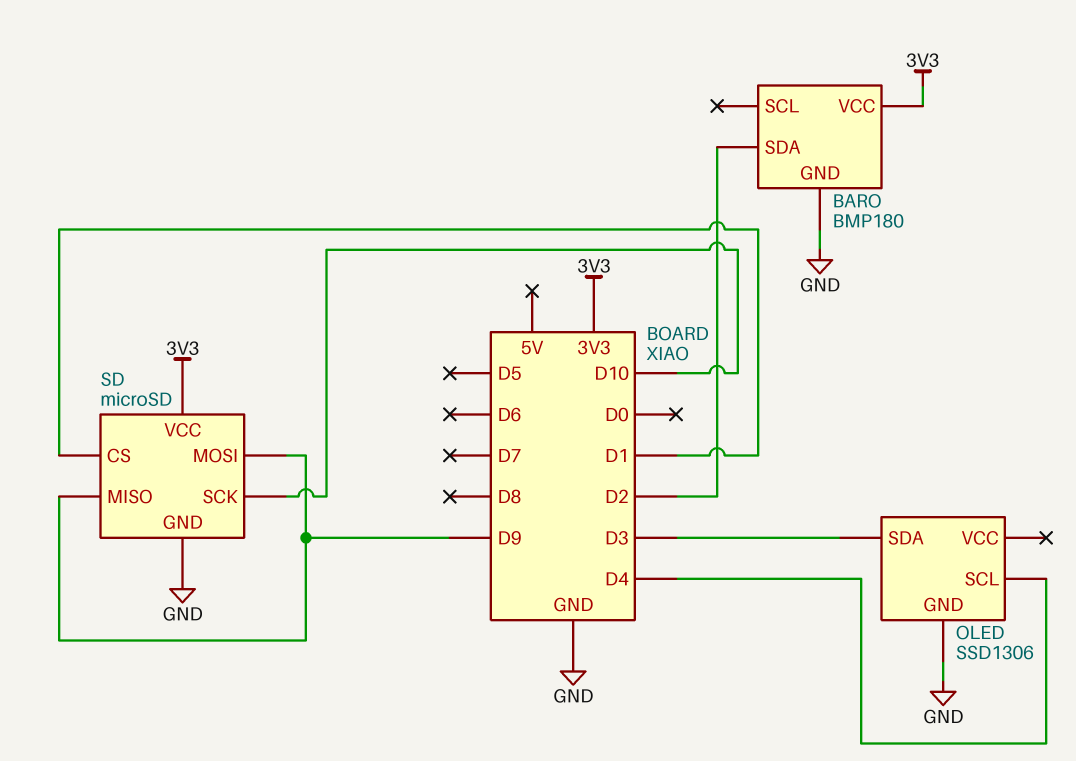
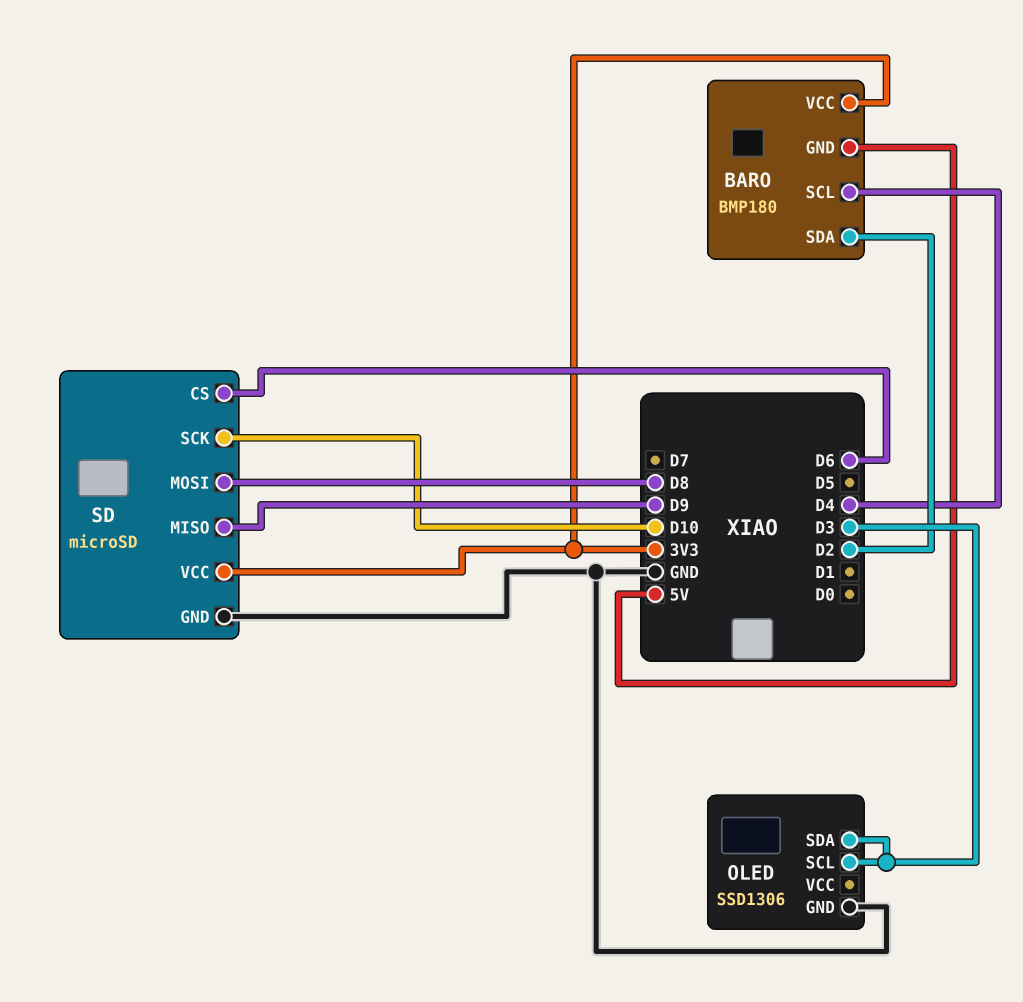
BARO pin GND: GND -> 5V
BARO pin SCL: none -> D4
OLED pin SCL: D4 -> D3
SD pin CS: D1 -> D6
SD pin MOSI: D9 -> D8

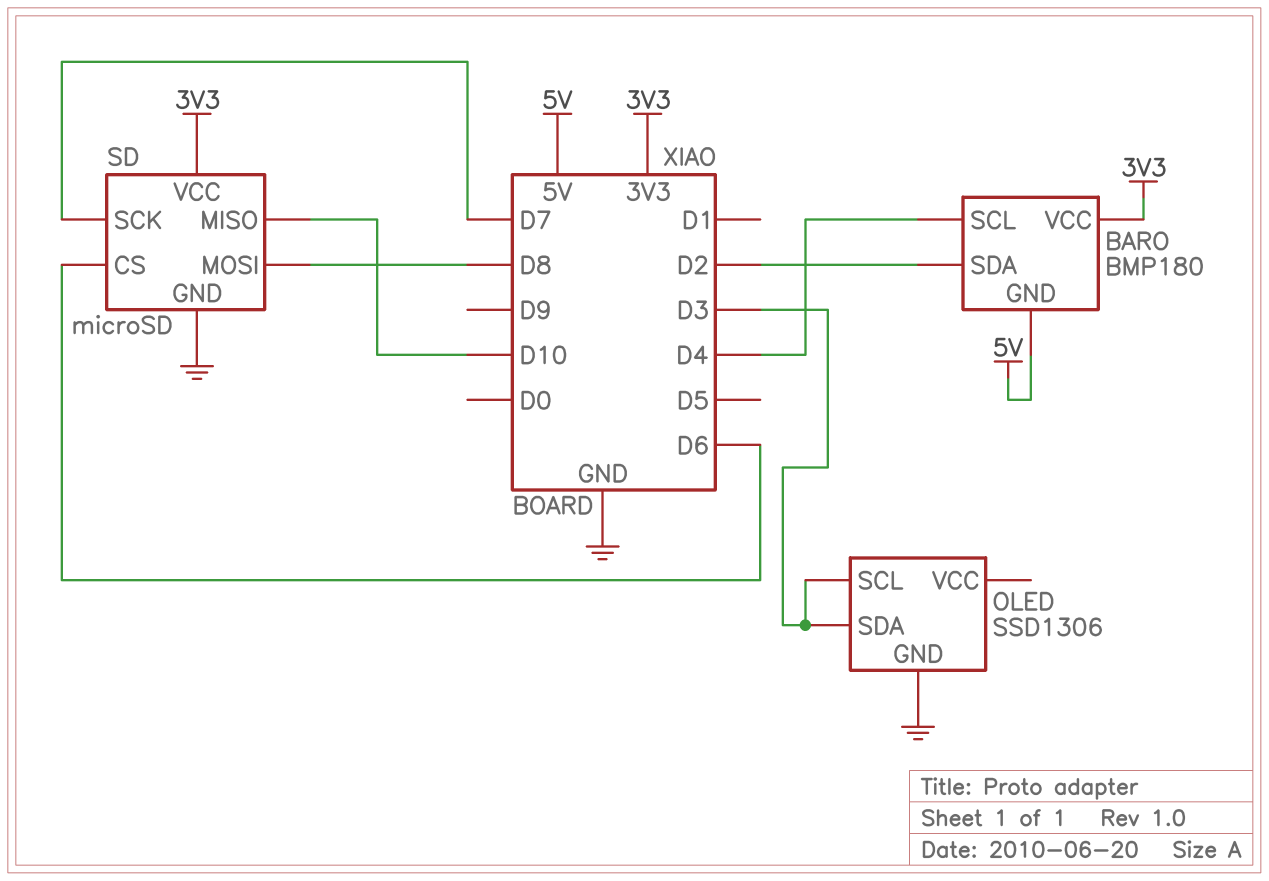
SD pin MISO: D9 -> D10
SD pin SCK: D10 -> D7

